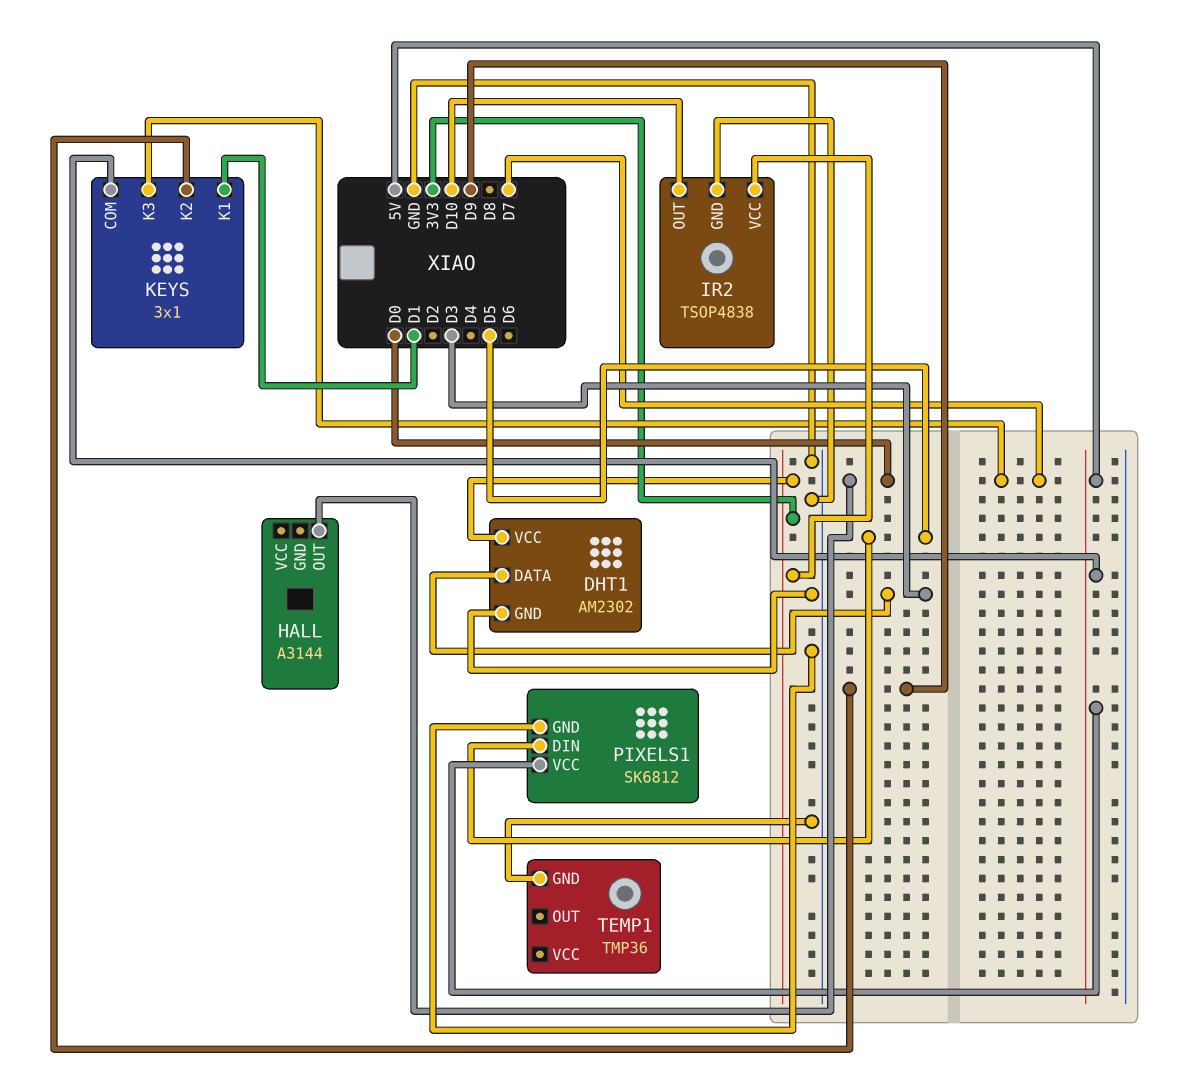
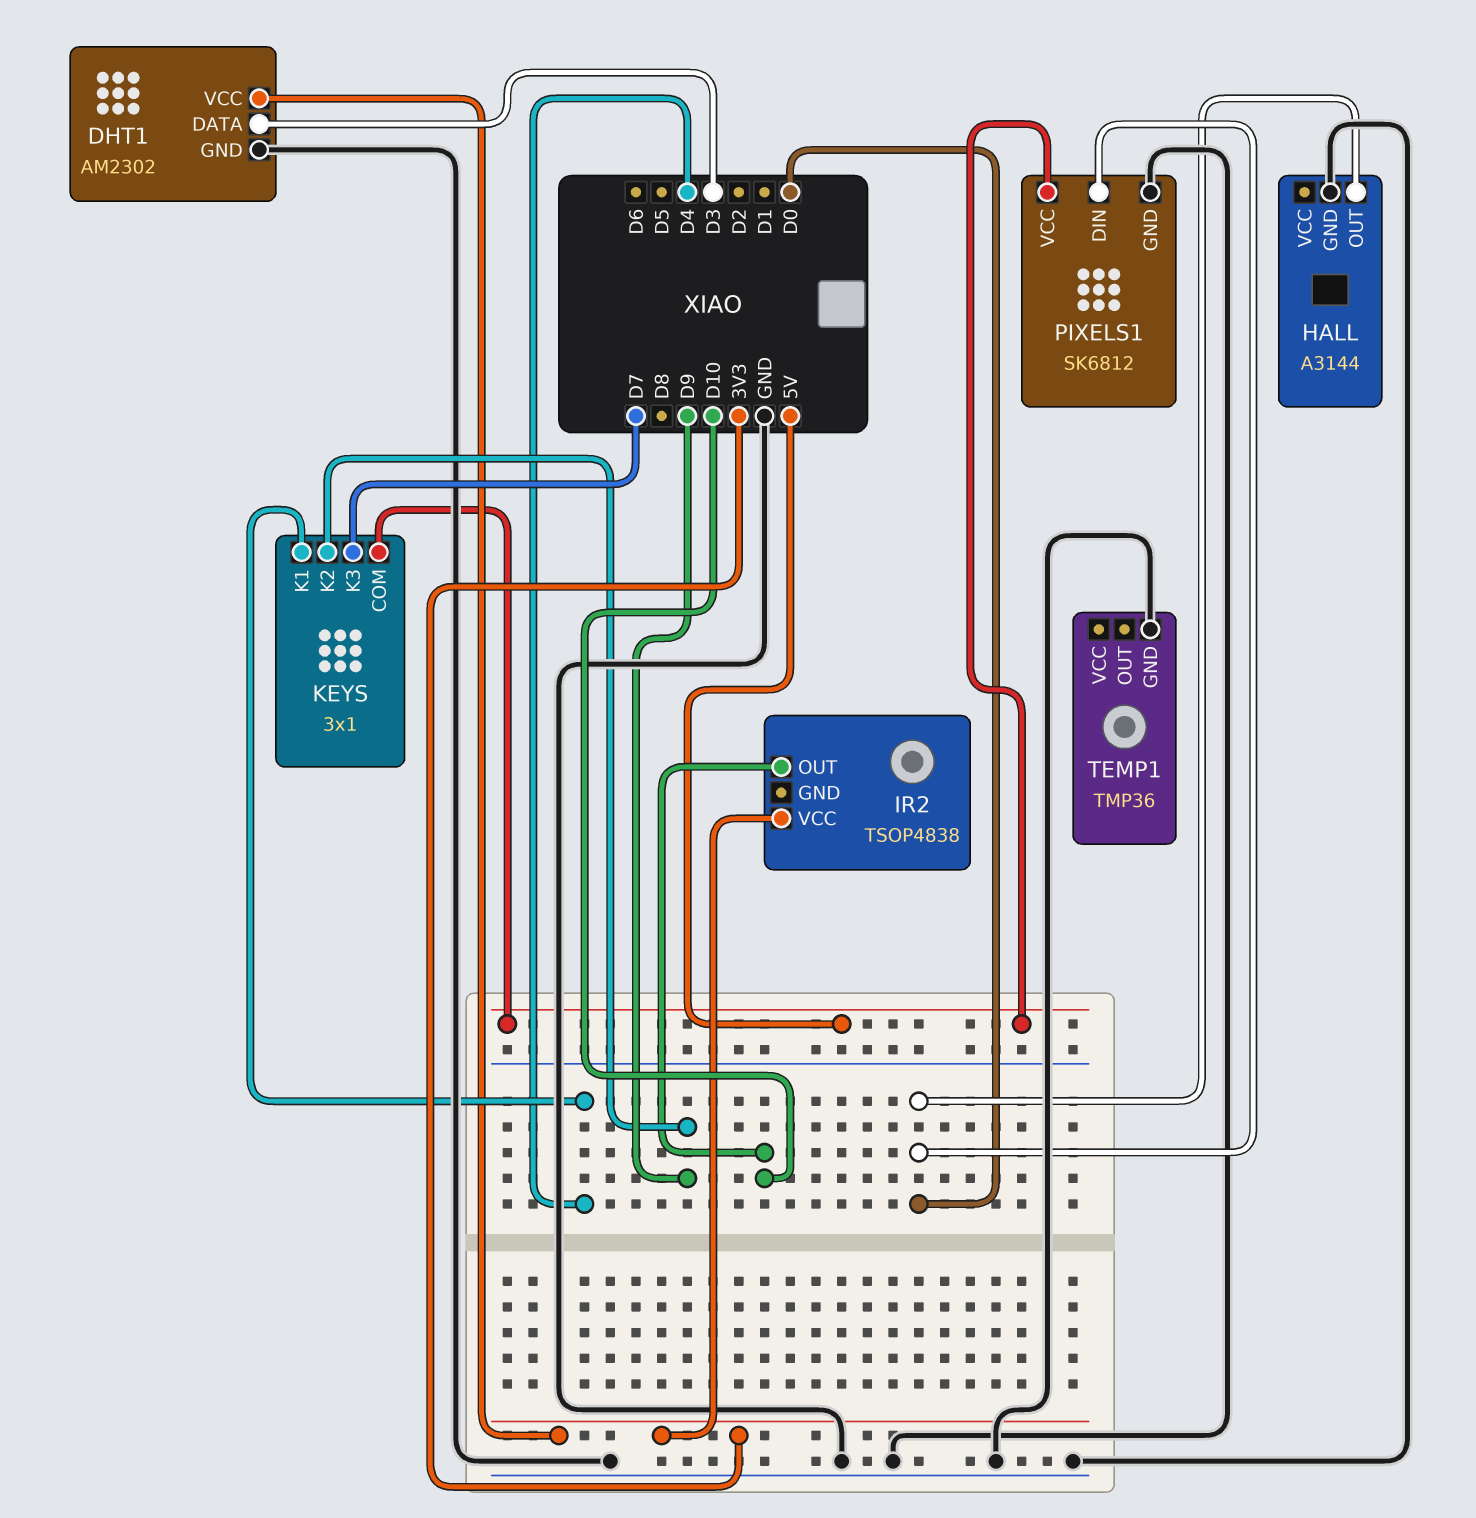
HALL pin GND: none -> GND
IR2 pin GND: GND -> none
KEYS pin K1: D1 -> D4
PIXELS1 pin DIN: D5 -> D0

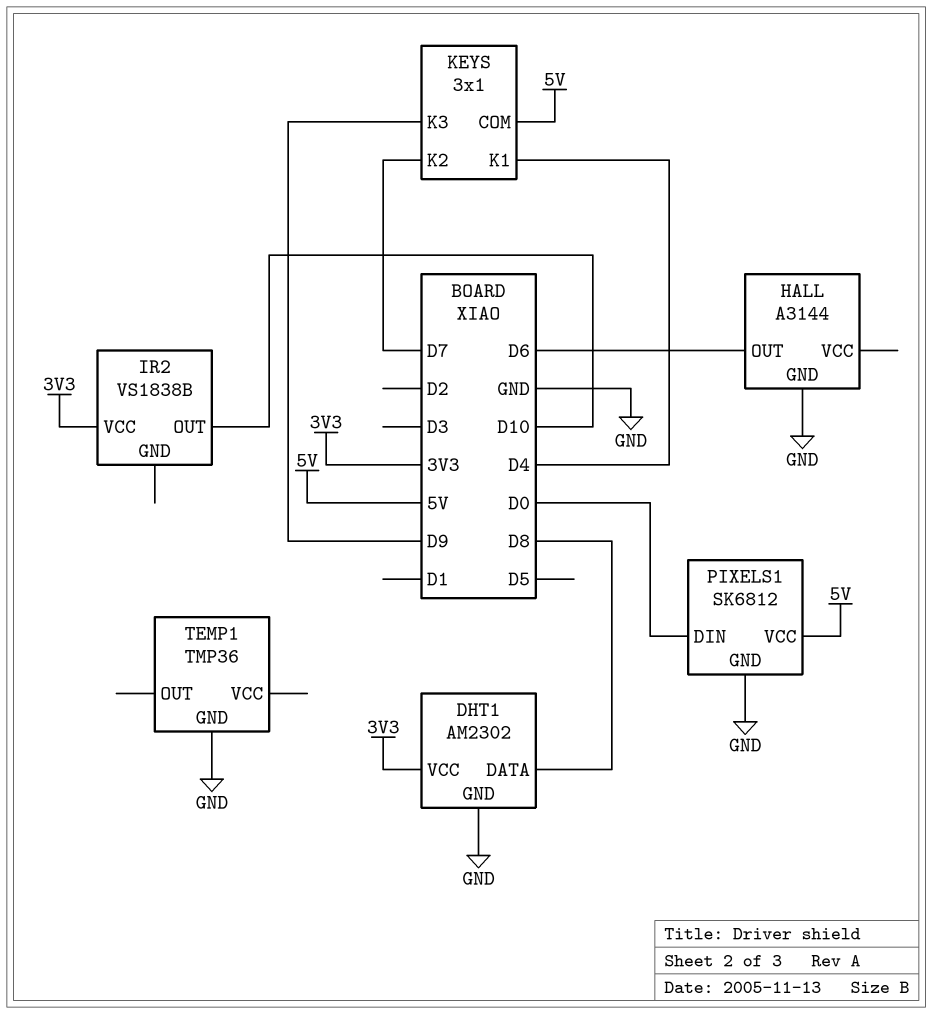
DHT1 pin DATA: D3 -> D8
HALL pin OUT: D0 -> D6
IR2: TSOP4838 -> VS1838B
KEYS pin K2: D9 -> D7
KEYS pin K3: D7 -> D9

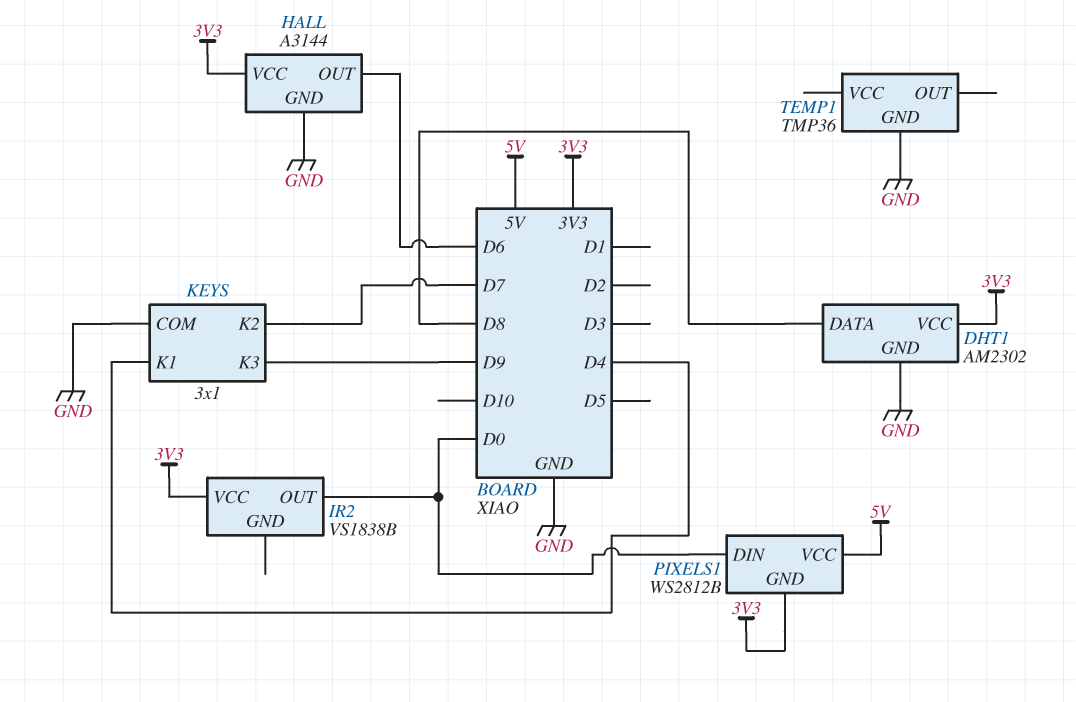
HALL pin VCC: none -> 3V3
IR2 pin OUT: D10 -> D0
KEYS pin COM: 5V -> GND
PIXELS1: SK6812 -> WS2812B
PIXELS1 pin GND: GND -> 3V3

